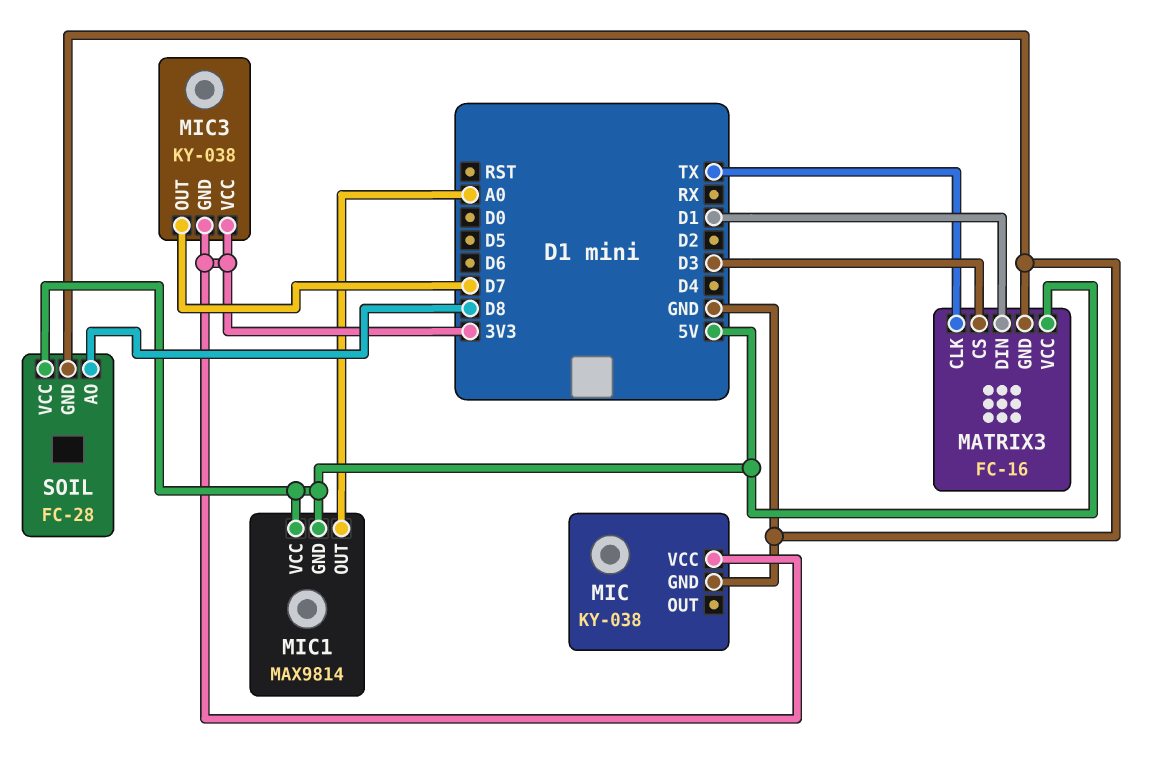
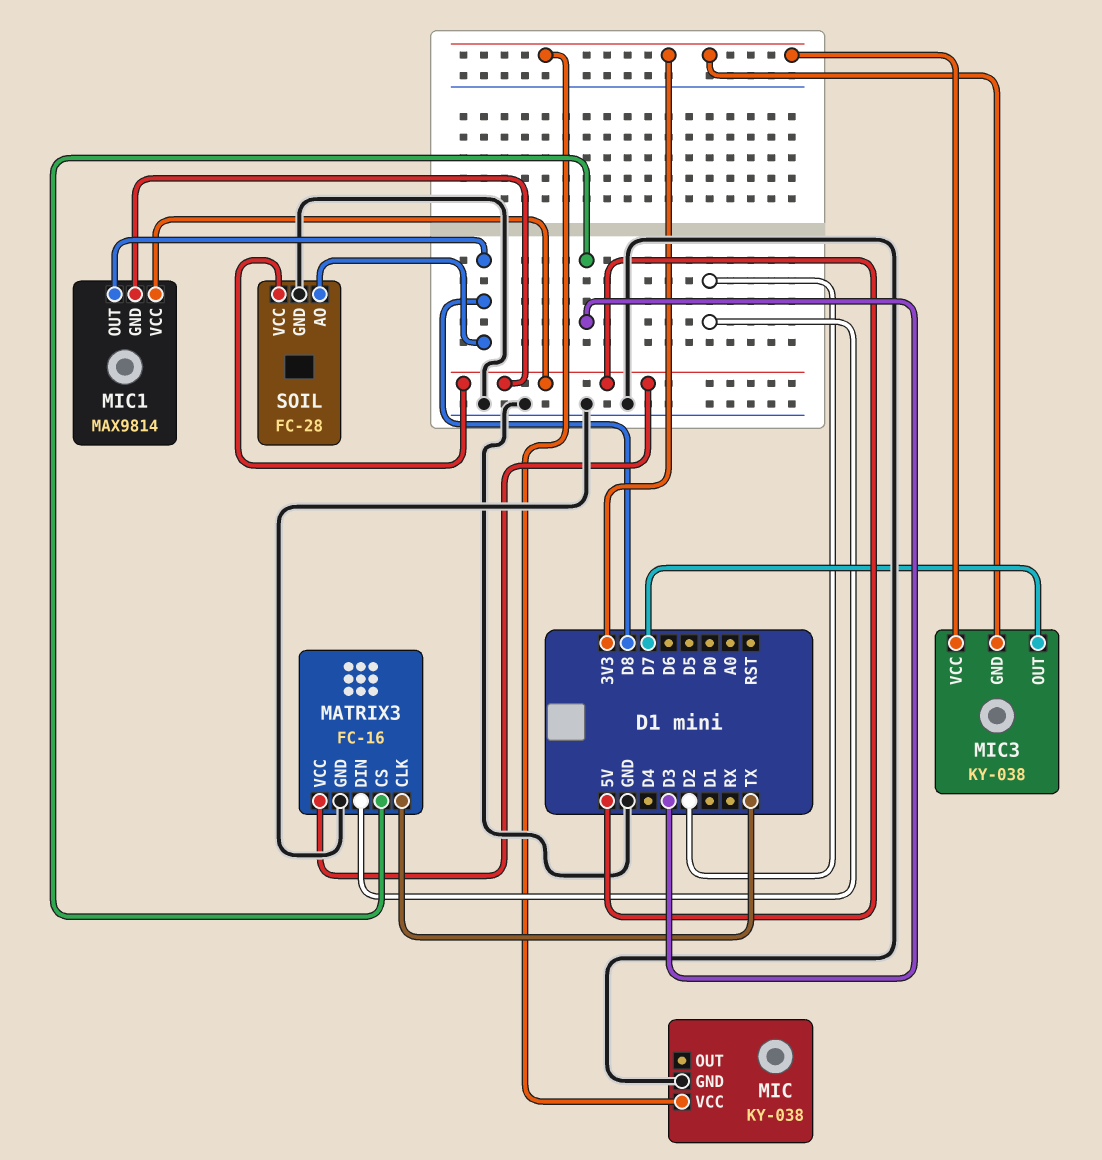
MATRIX3 pin DIN: D1 -> D2
MIC1 pin OUT: A0 -> D8

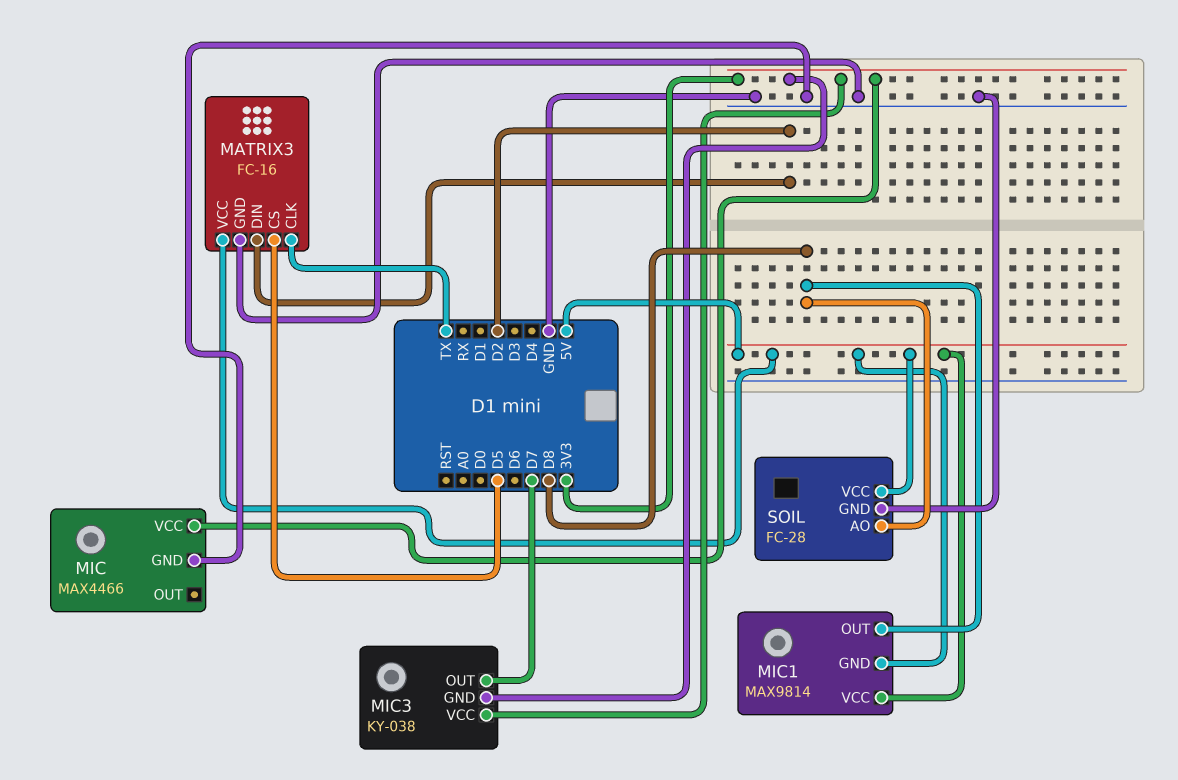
MATRIX3 pin CS: D3 -> D5
MIC: KY-038 -> MAX4466

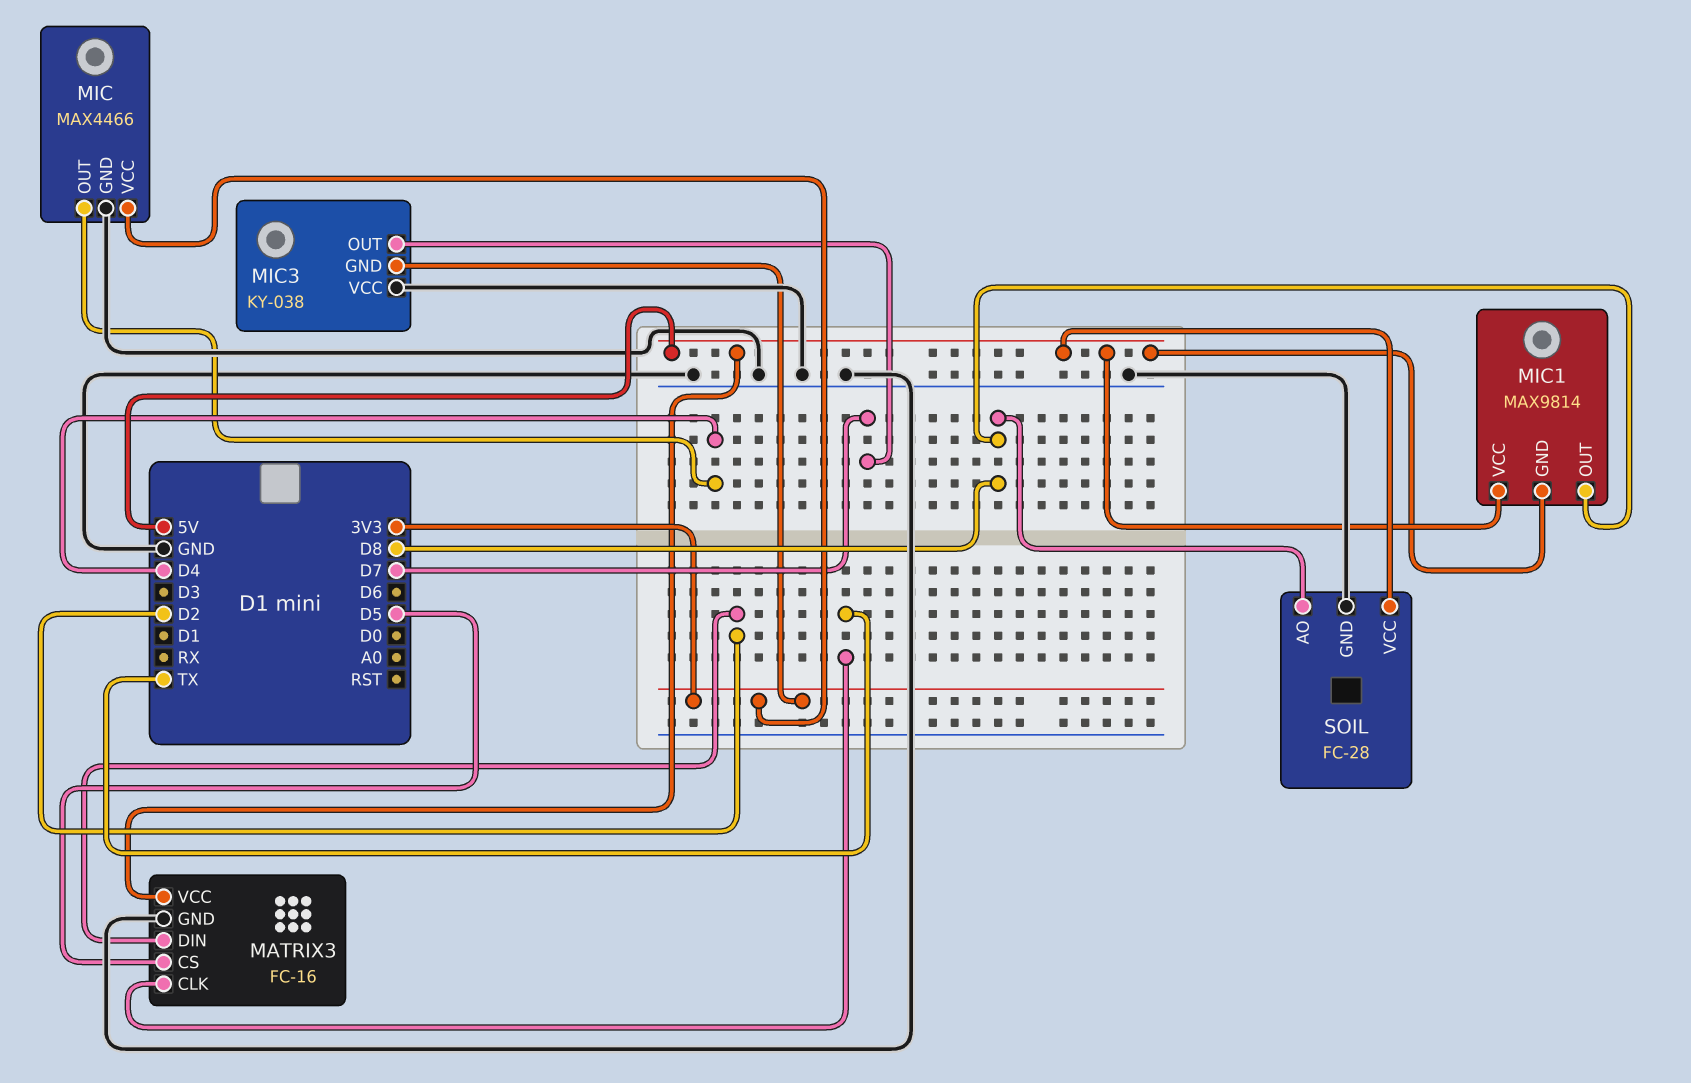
MIC pin OUT: none -> D4
MIC3 pin VCC: 3V3 -> GND

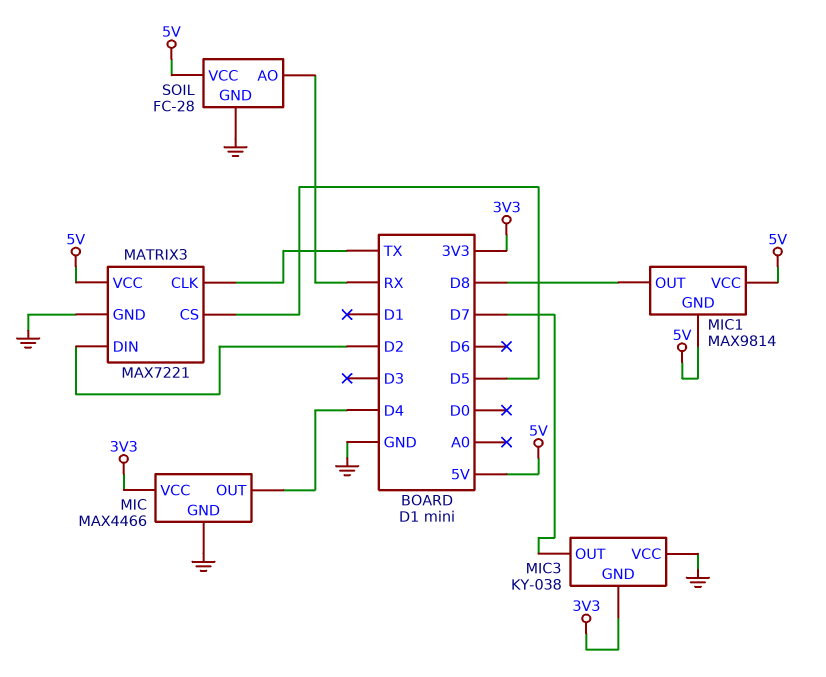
MATRIX3: FC-16 -> MAX7221
SOIL pin AO: D8 -> RX

